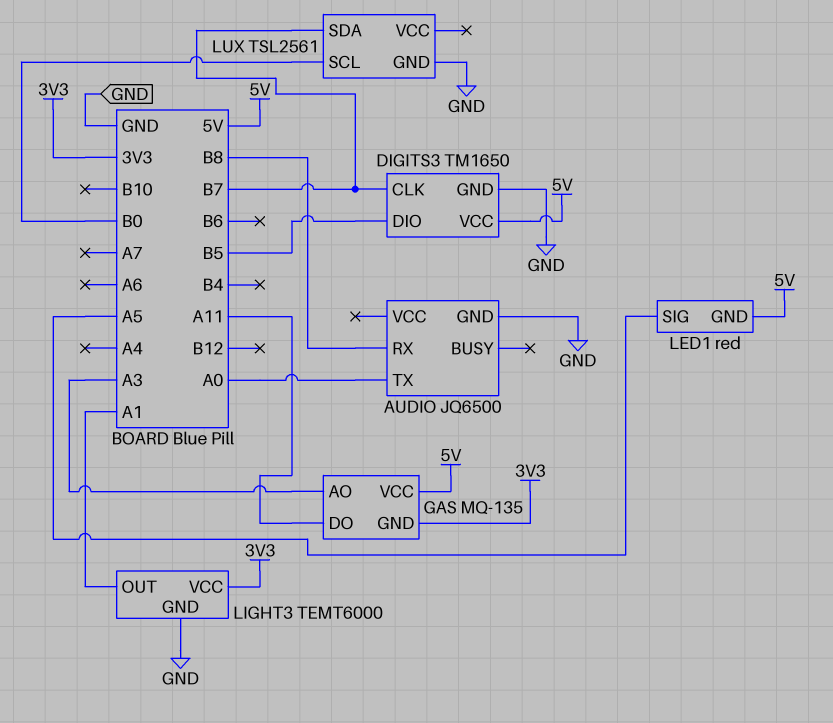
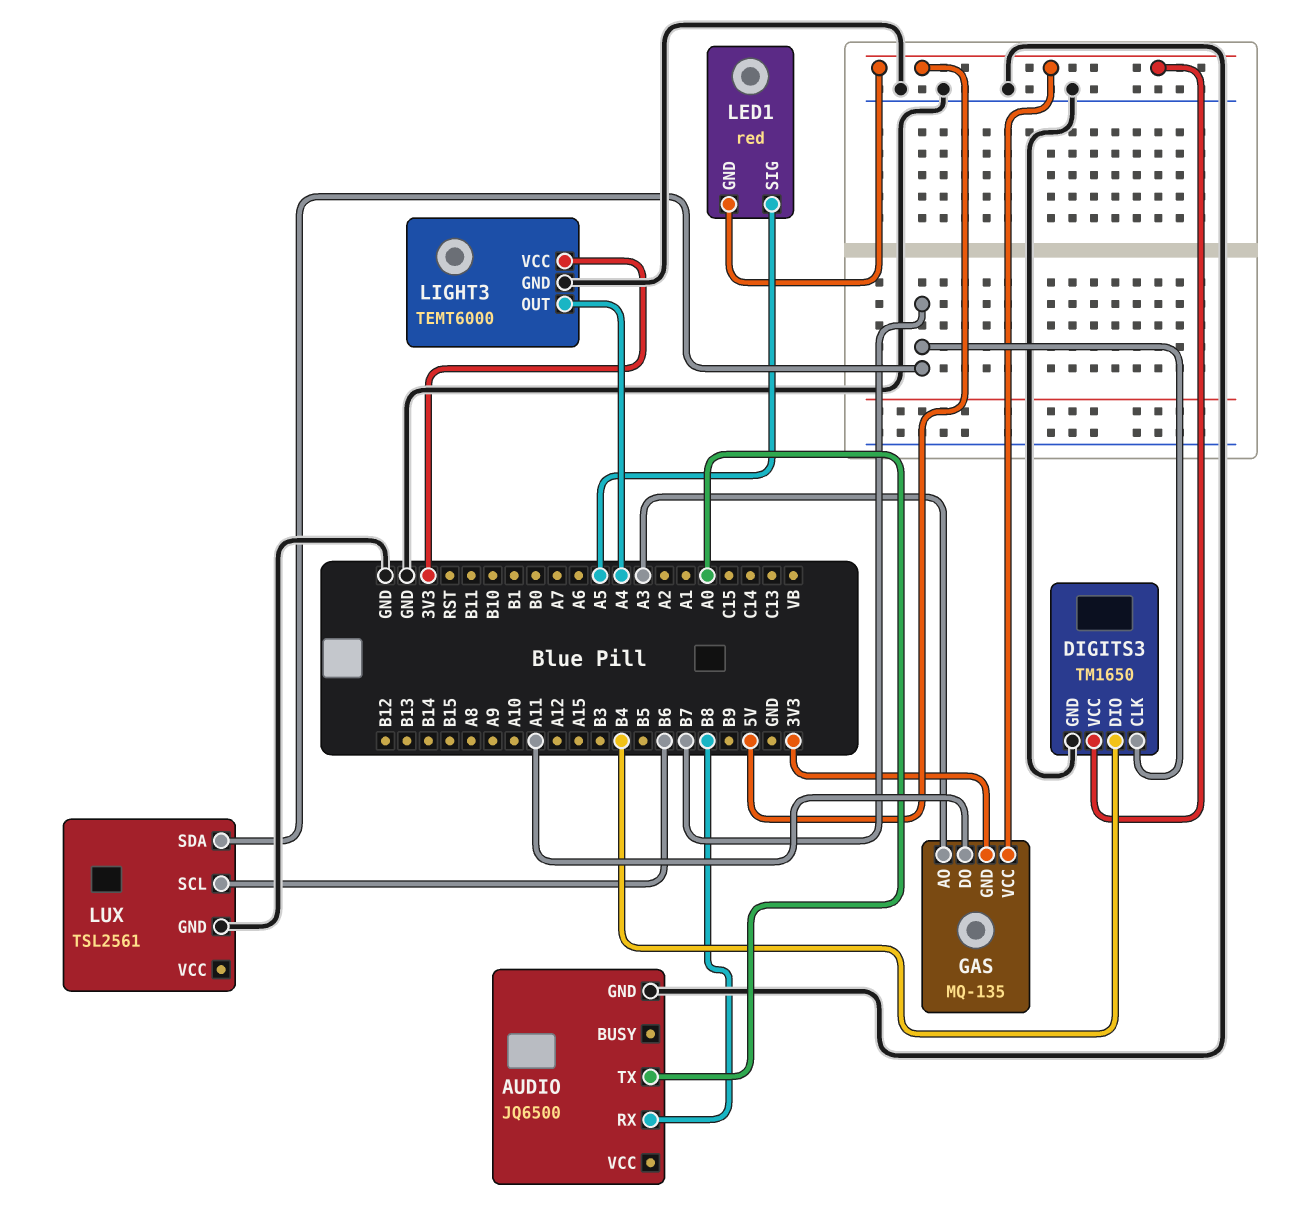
DIGITS3 pin DIO: B5 -> B4
LIGHT3 pin OUT: A1 -> A4
LUX pin SCL: B0 -> B6

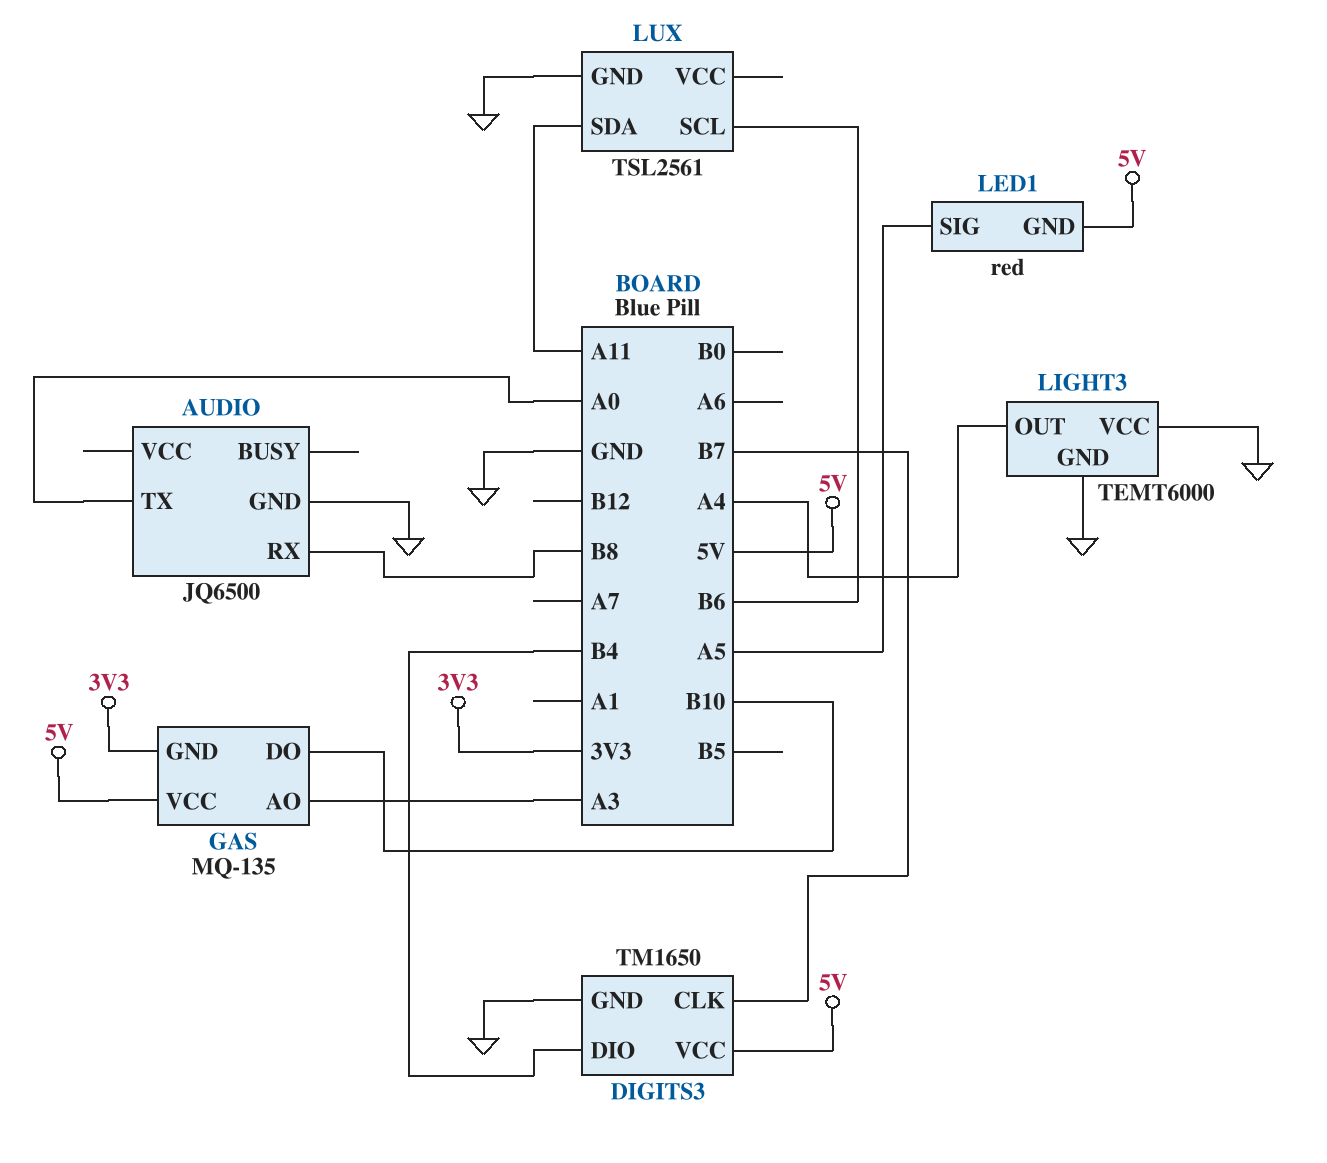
GAS pin DO: A11 -> B10
LIGHT3 pin VCC: 3V3 -> GND
LUX pin SDA: B7 -> A11

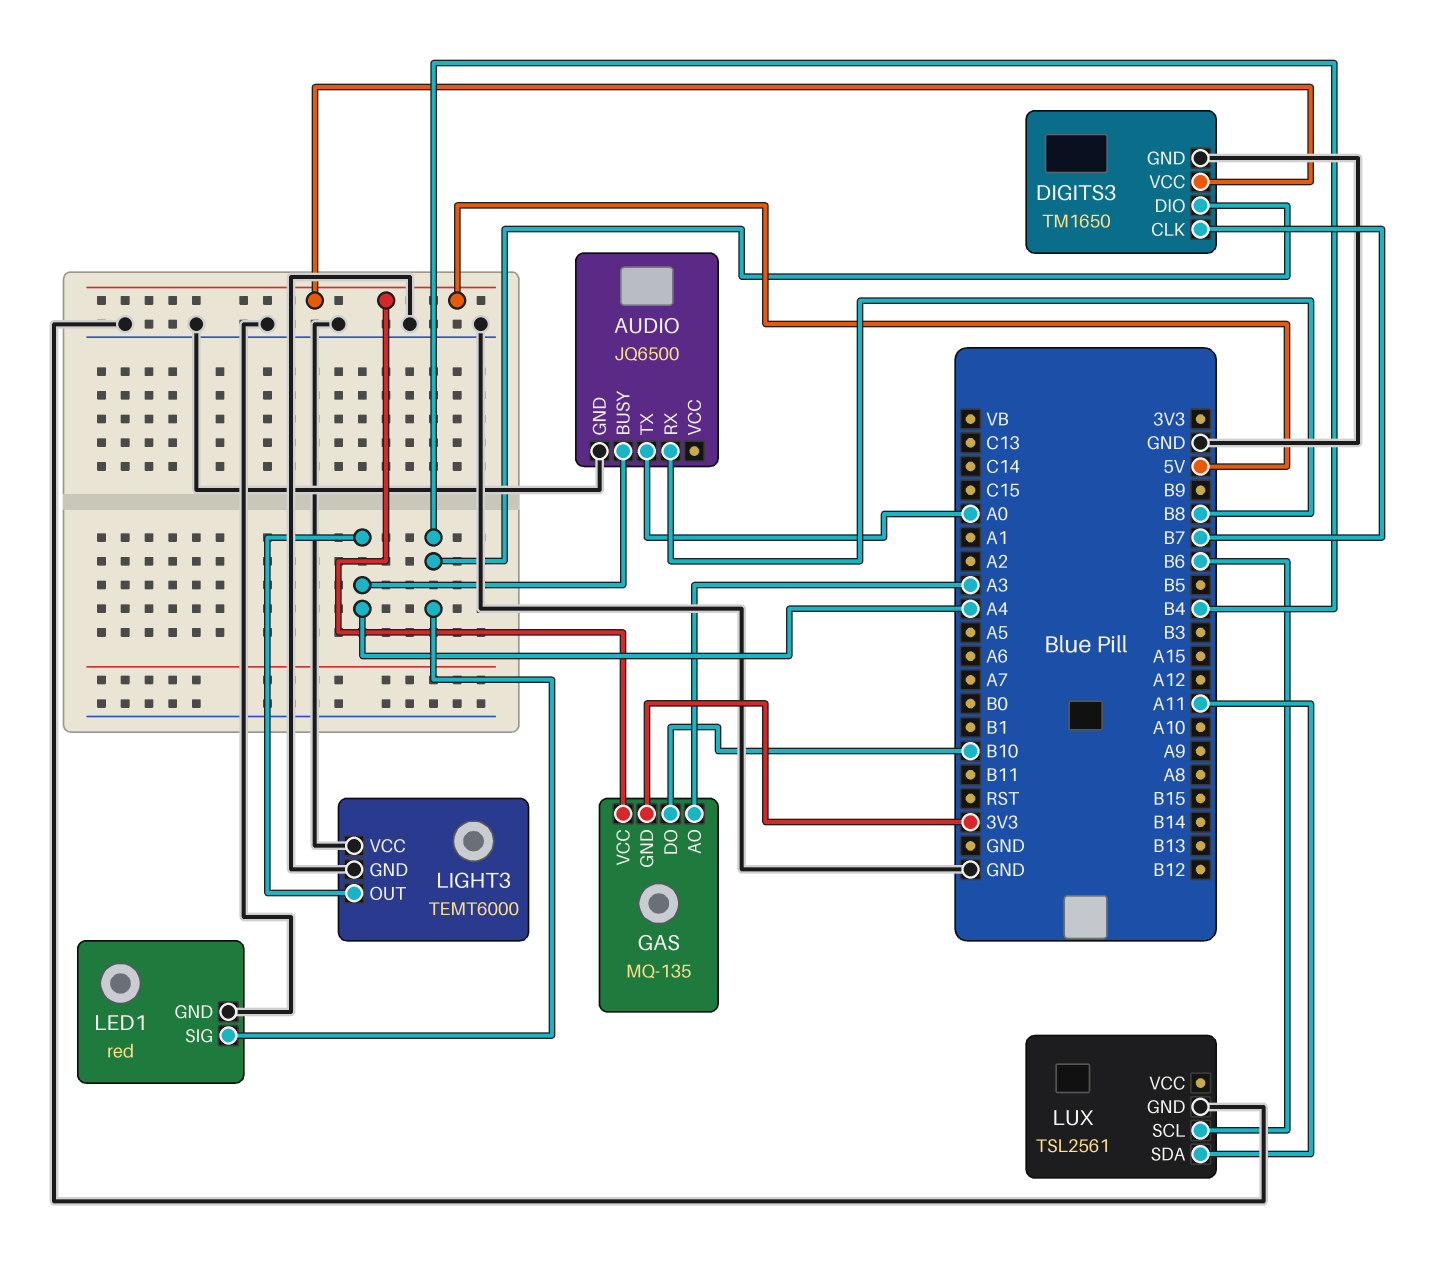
AUDIO pin BUSY: none -> A4
LED1 pin GND: 5V -> GND
LED1 pin SIG: A5 -> B4

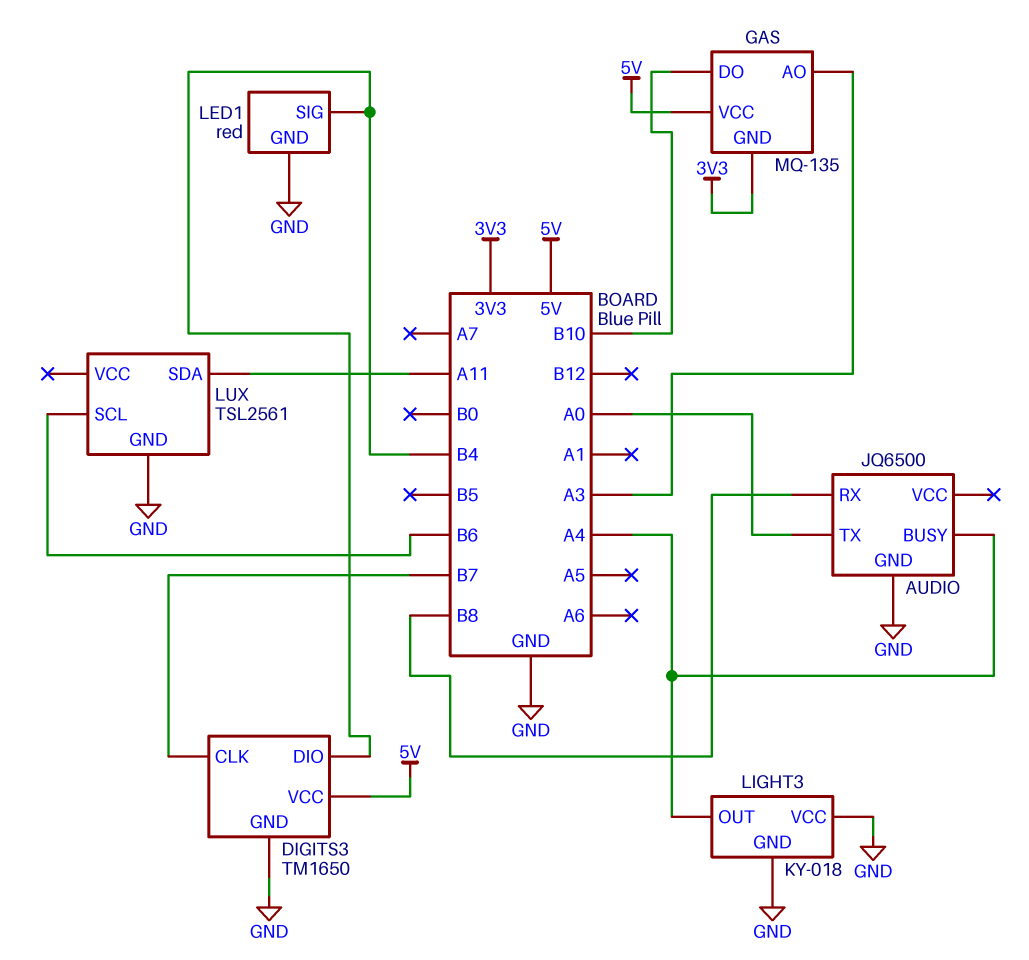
LIGHT3: TEMT6000 -> KY-018

